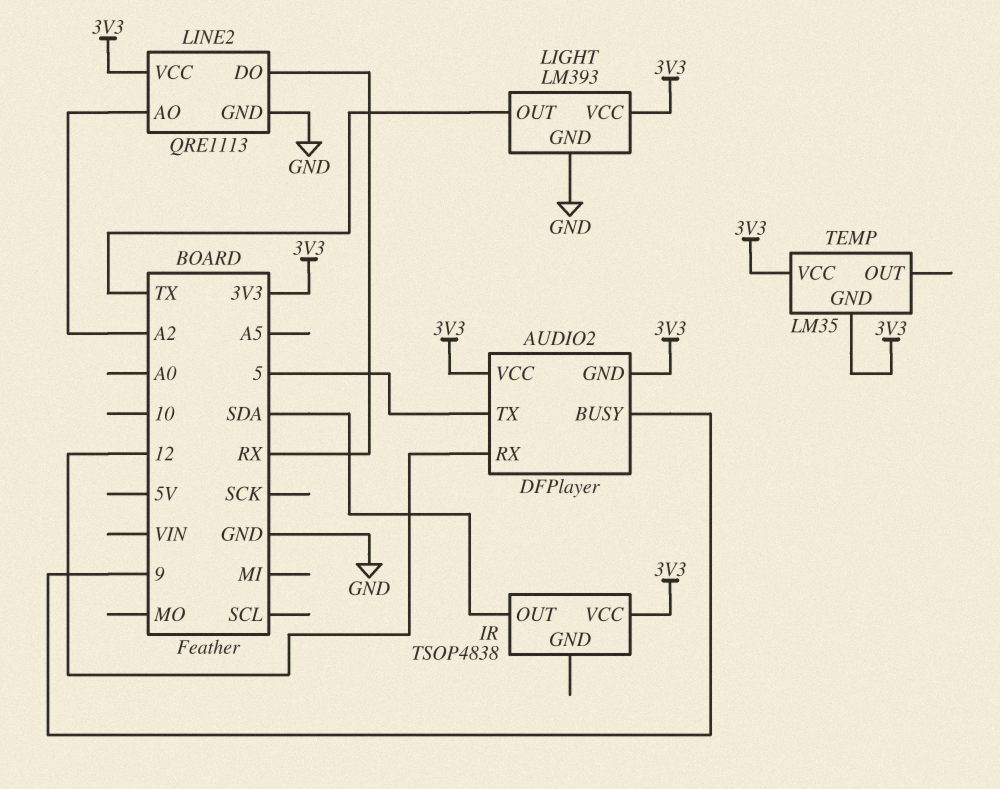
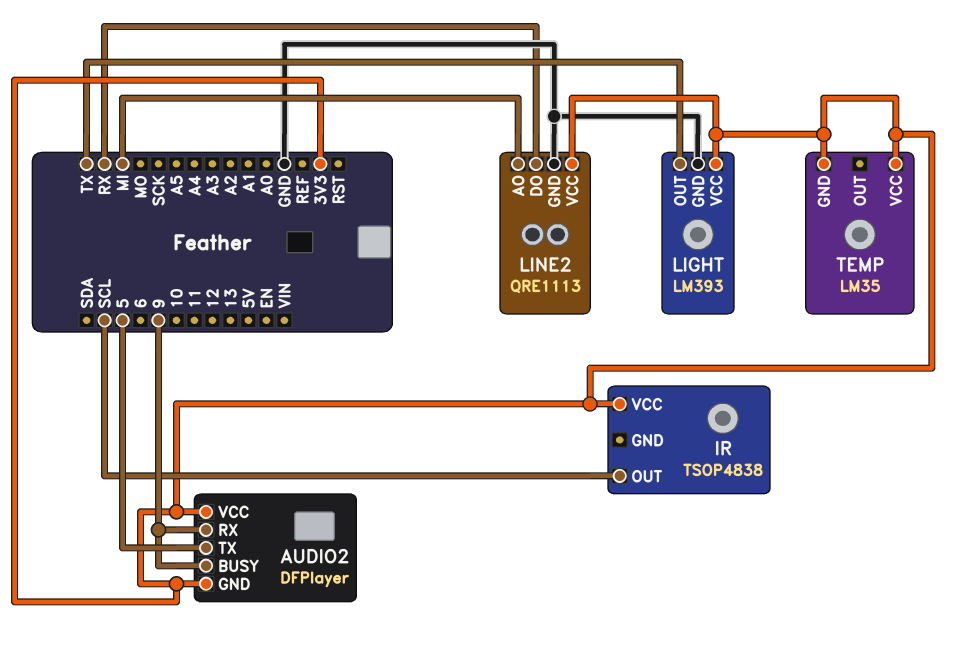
AUDIO2 pin RX: 12 -> 9
IR pin OUT: SDA -> SCL
LINE2 pin AO: A2 -> MI

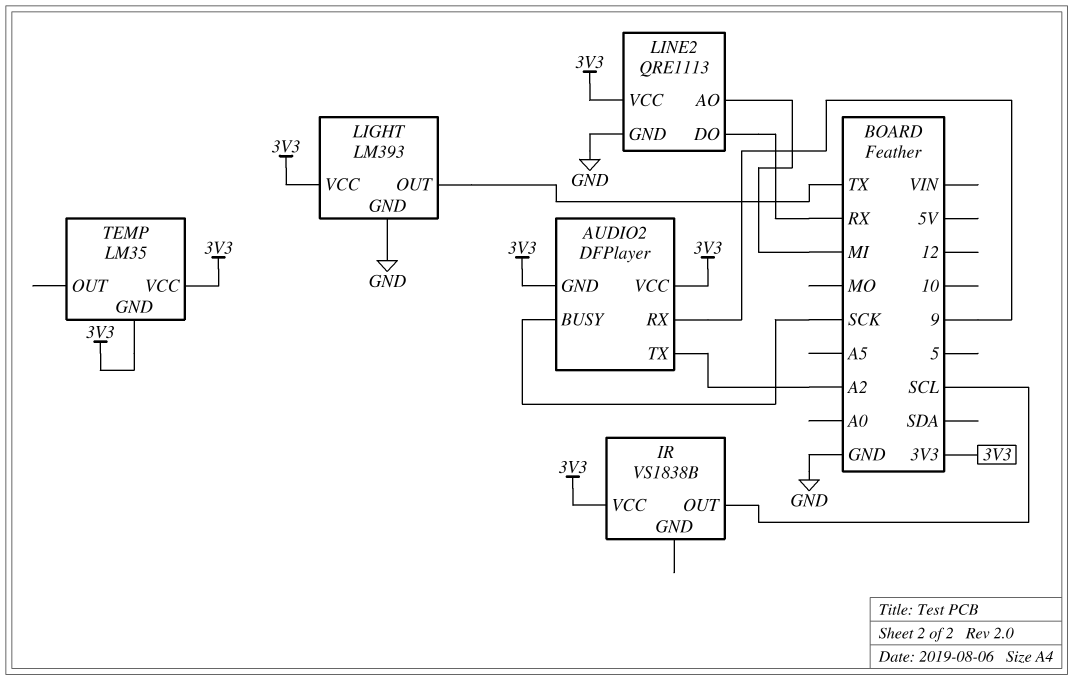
AUDIO2 pin BUSY: 9 -> SCK
AUDIO2 pin TX: 5 -> A2
IR: TSOP4838 -> VS1838B

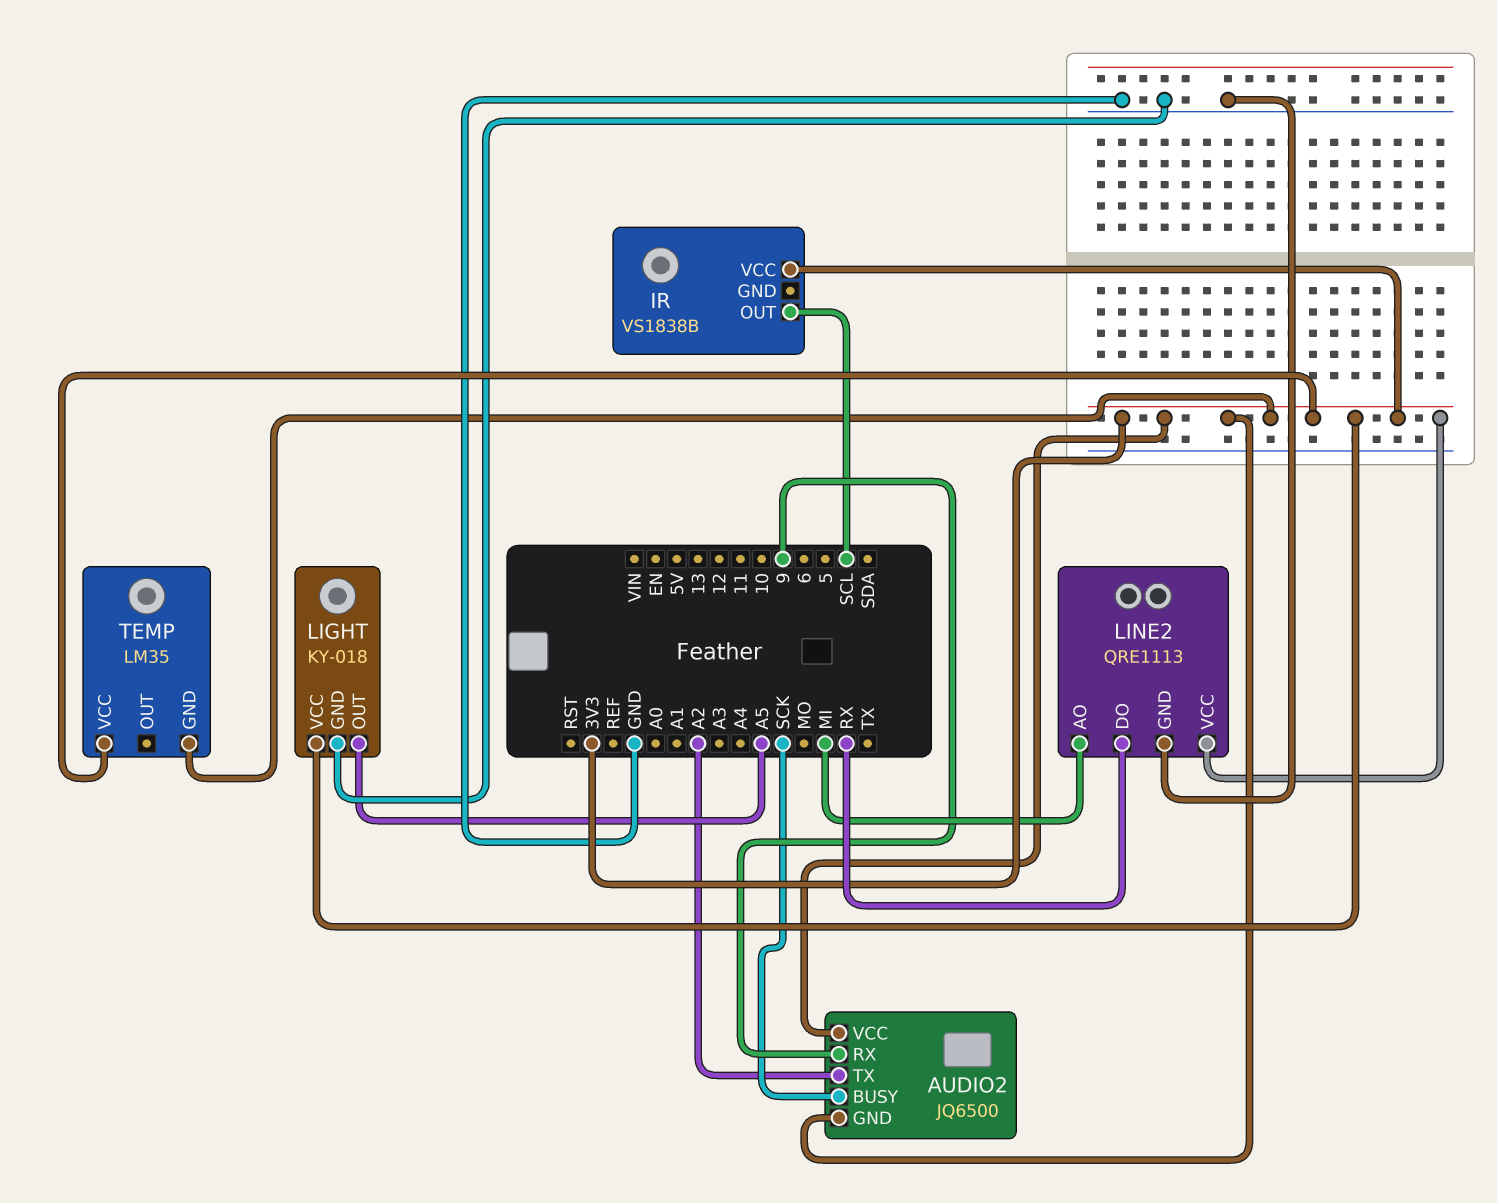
AUDIO2: DFPlayer -> JQ6500
LIGHT: LM393 -> KY-018
LIGHT pin OUT: TX -> A5

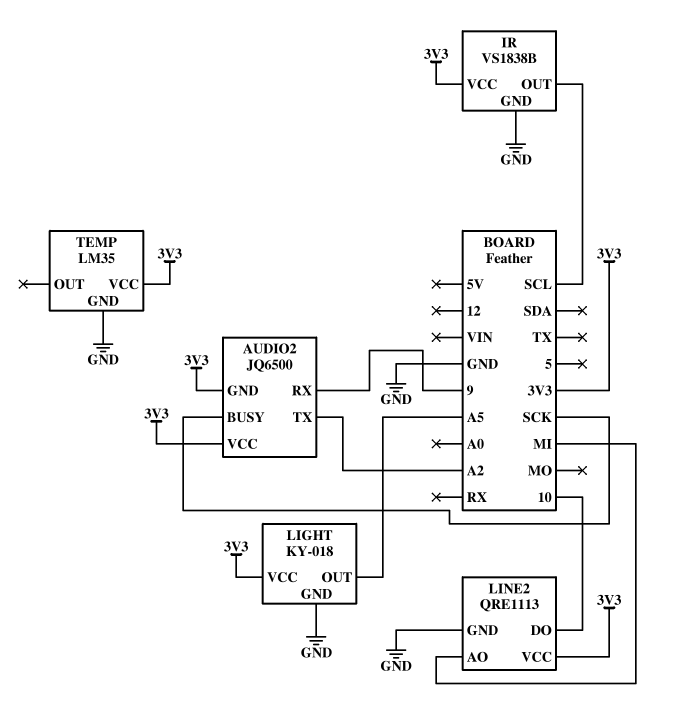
IR pin GND: none -> GND
LINE2 pin DO: RX -> 10
TEMP pin GND: 3V3 -> GND

